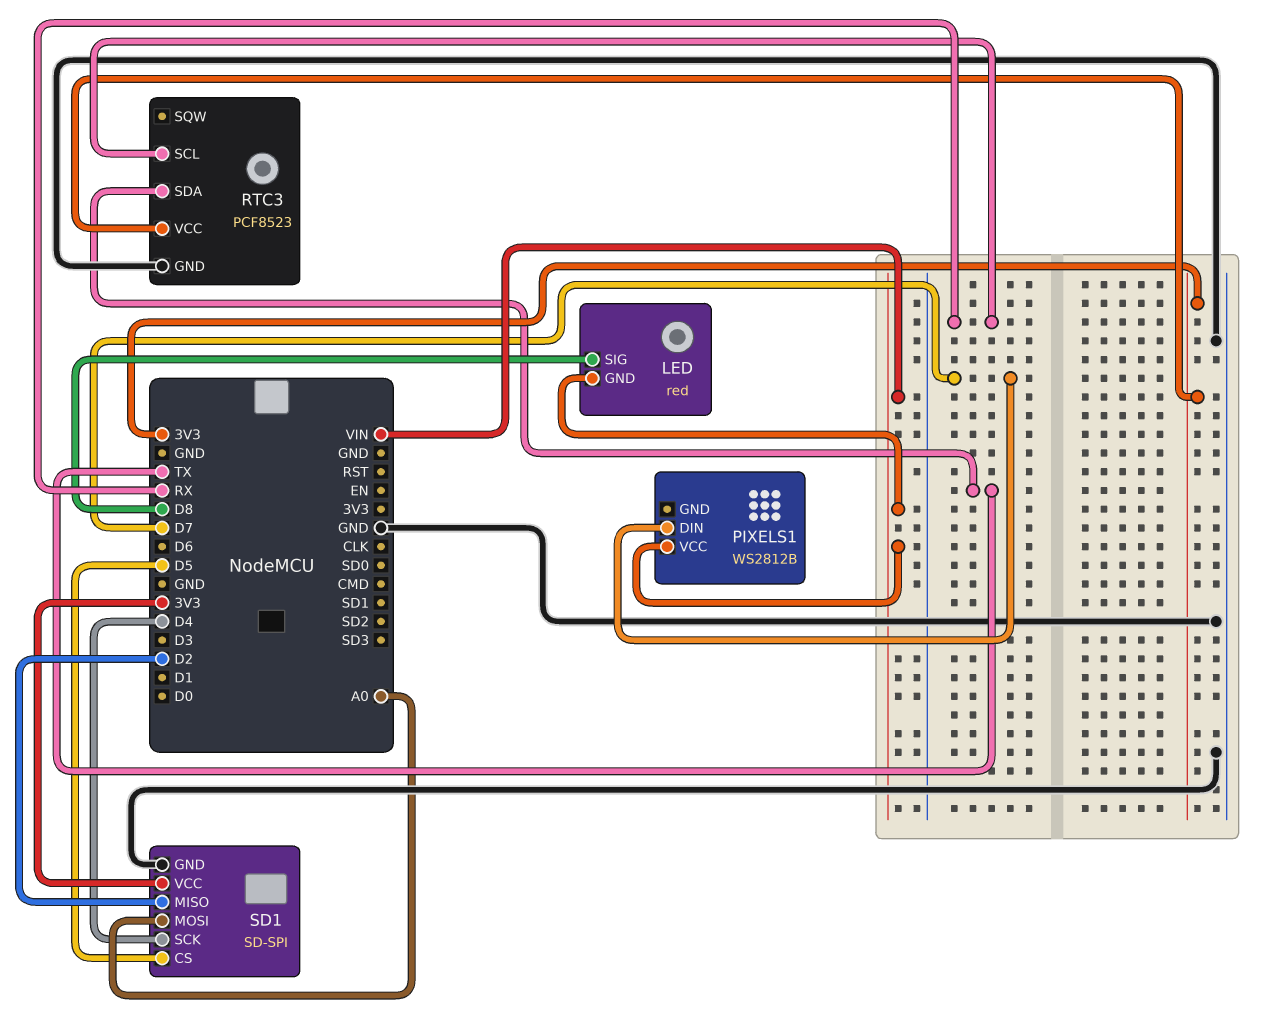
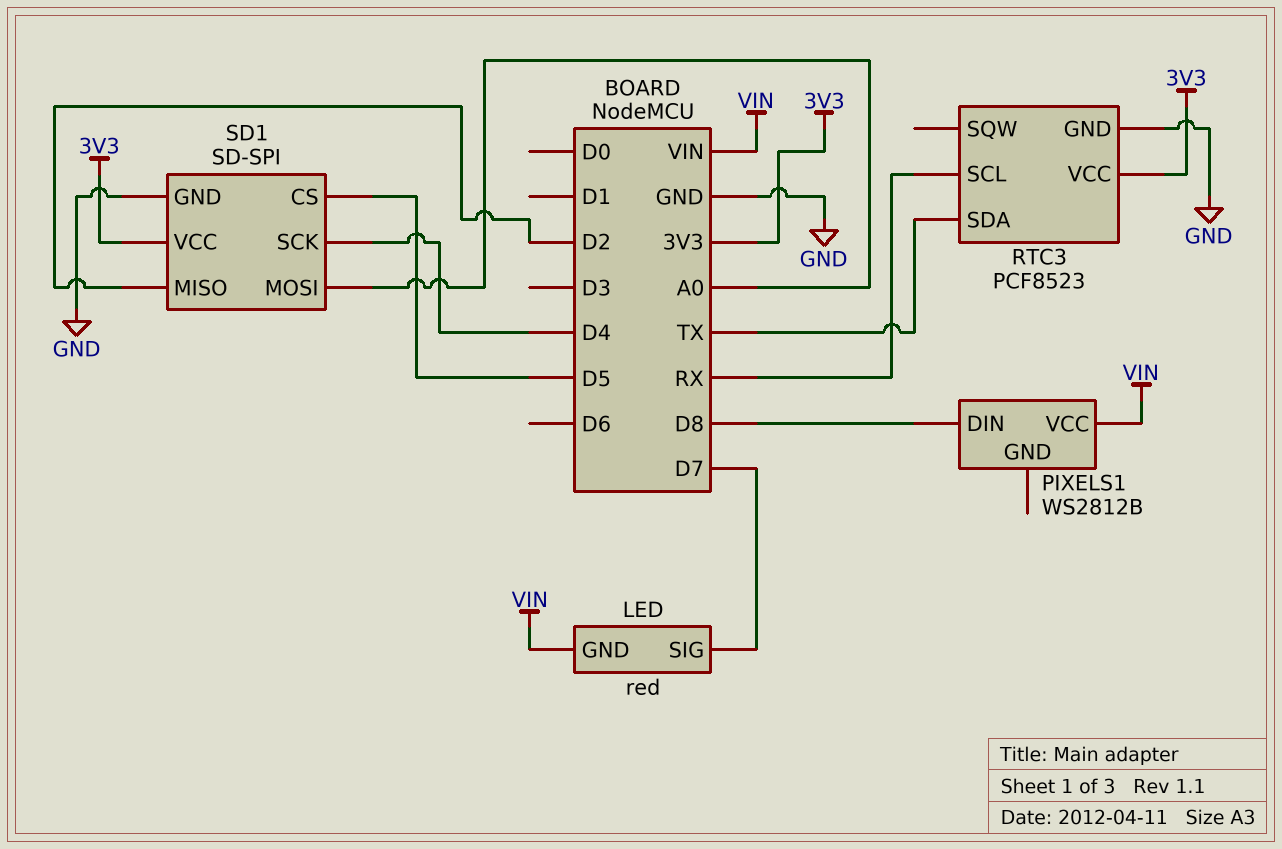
LED pin SIG: D8 -> D7
PIXELS1 pin DIN: D7 -> D8

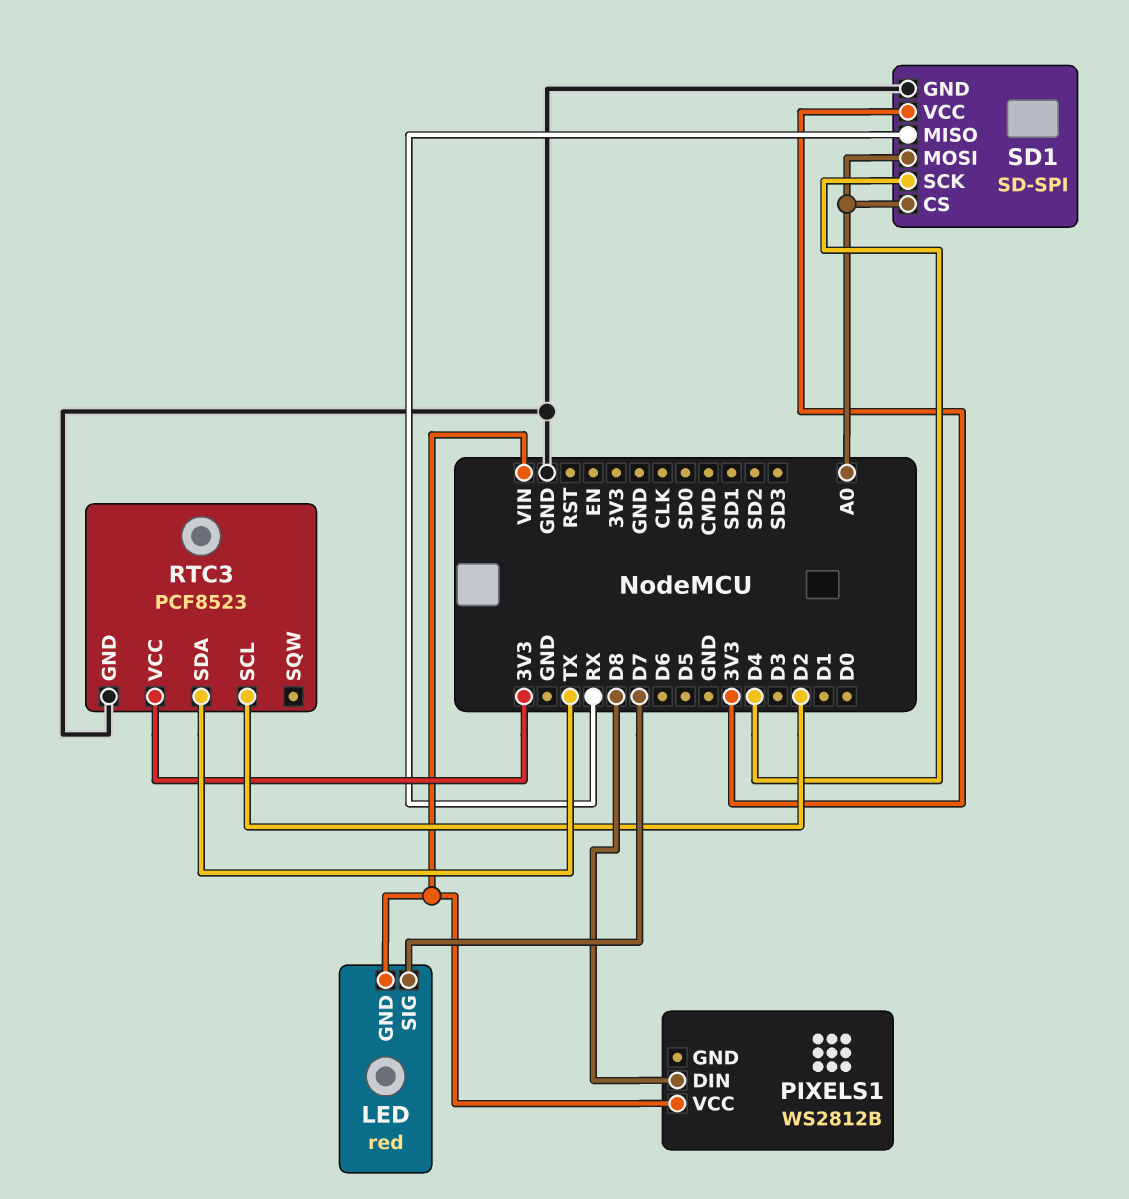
RTC3 pin SCL: RX -> D2
SD1 pin CS: D5 -> A0
SD1 pin MISO: D2 -> RX

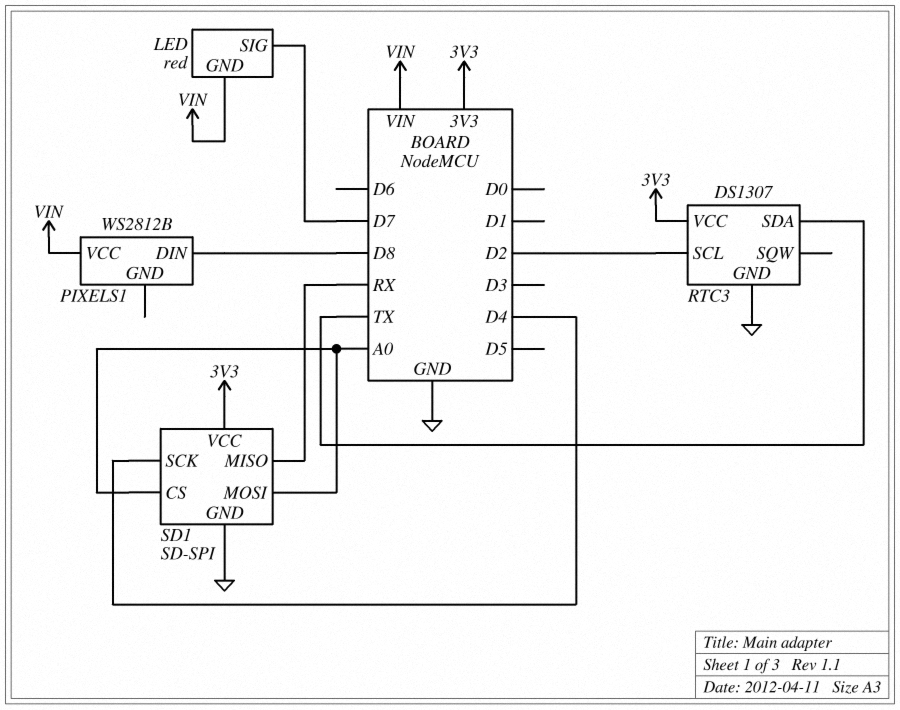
RTC3: PCF8523 -> DS1307

